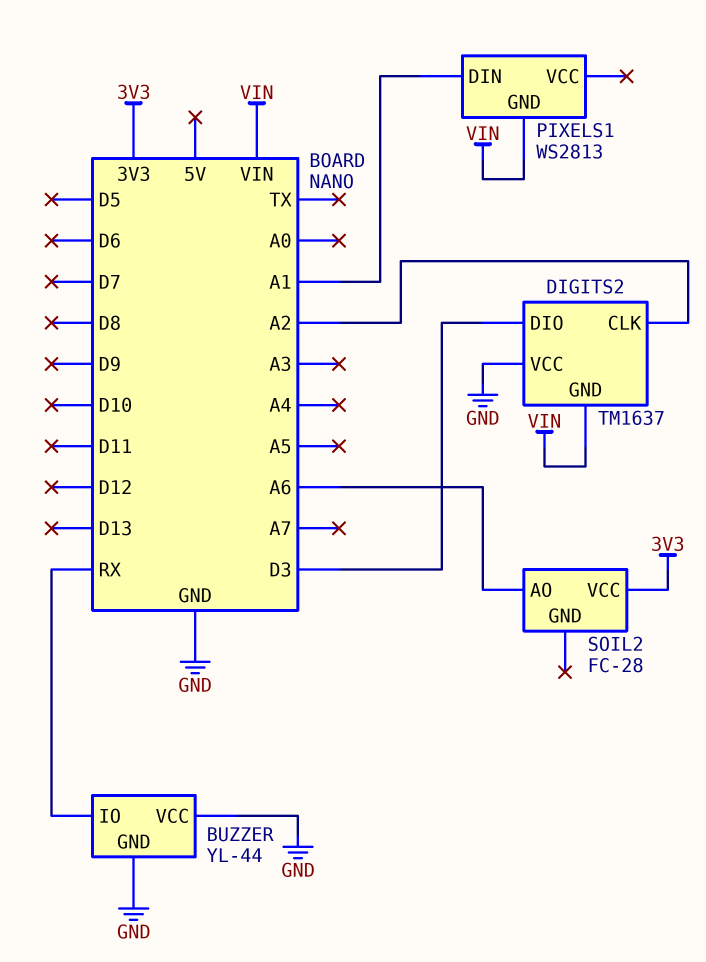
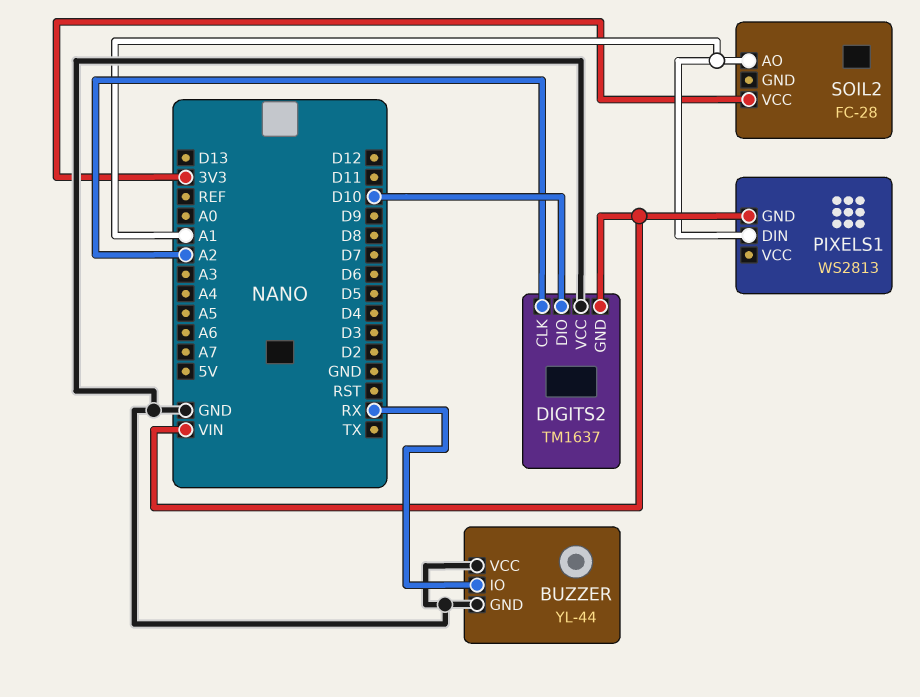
DIGITS2 pin DIO: D3 -> D10
SOIL2 pin AO: A6 -> A1

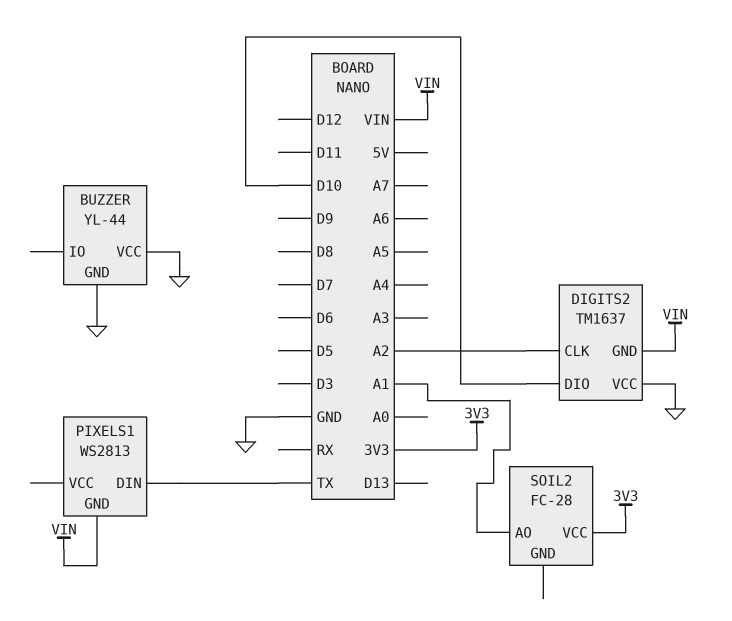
BUZZER pin IO: RX -> none
PIXELS1 pin DIN: A1 -> TX

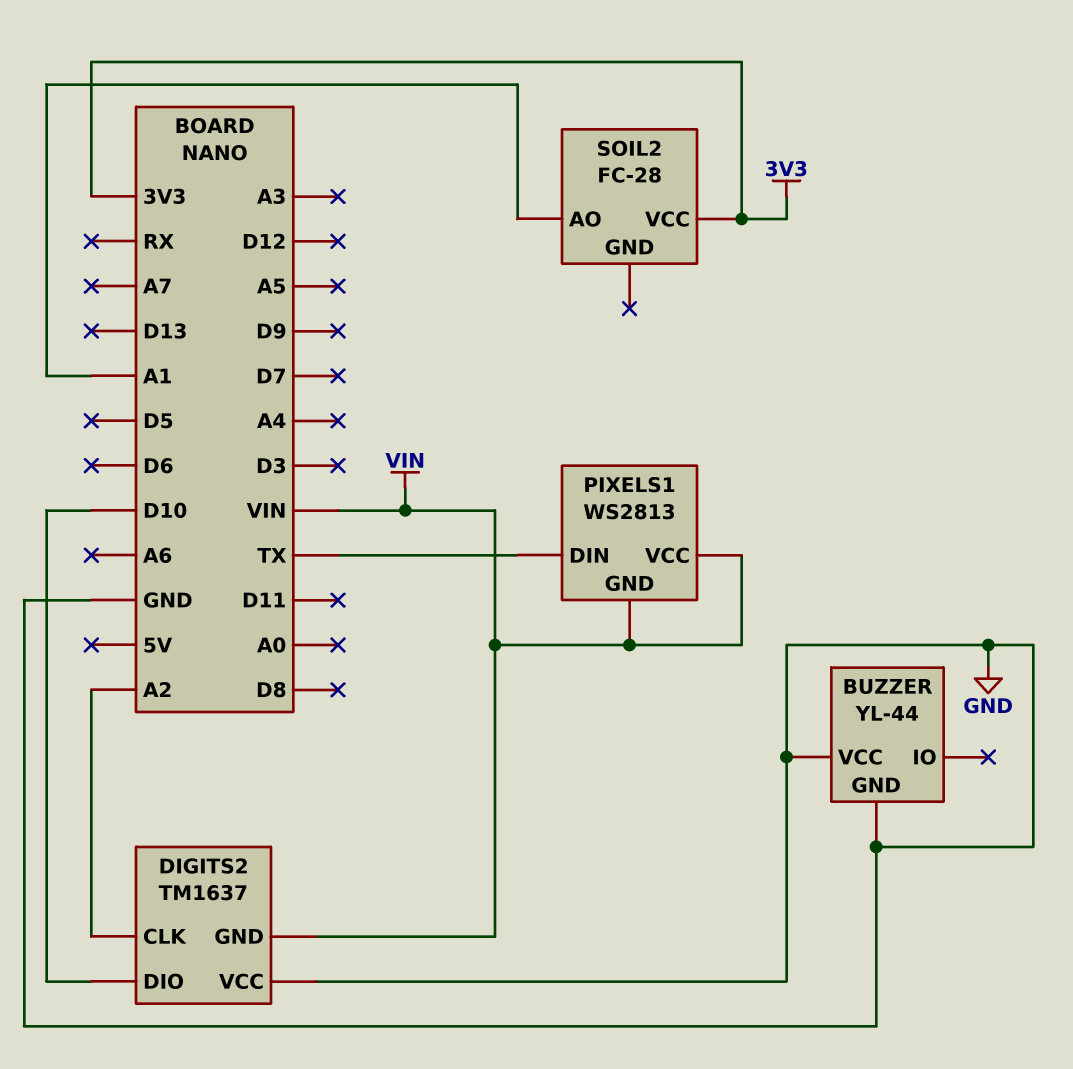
PIXELS1 pin VCC: none -> VIN

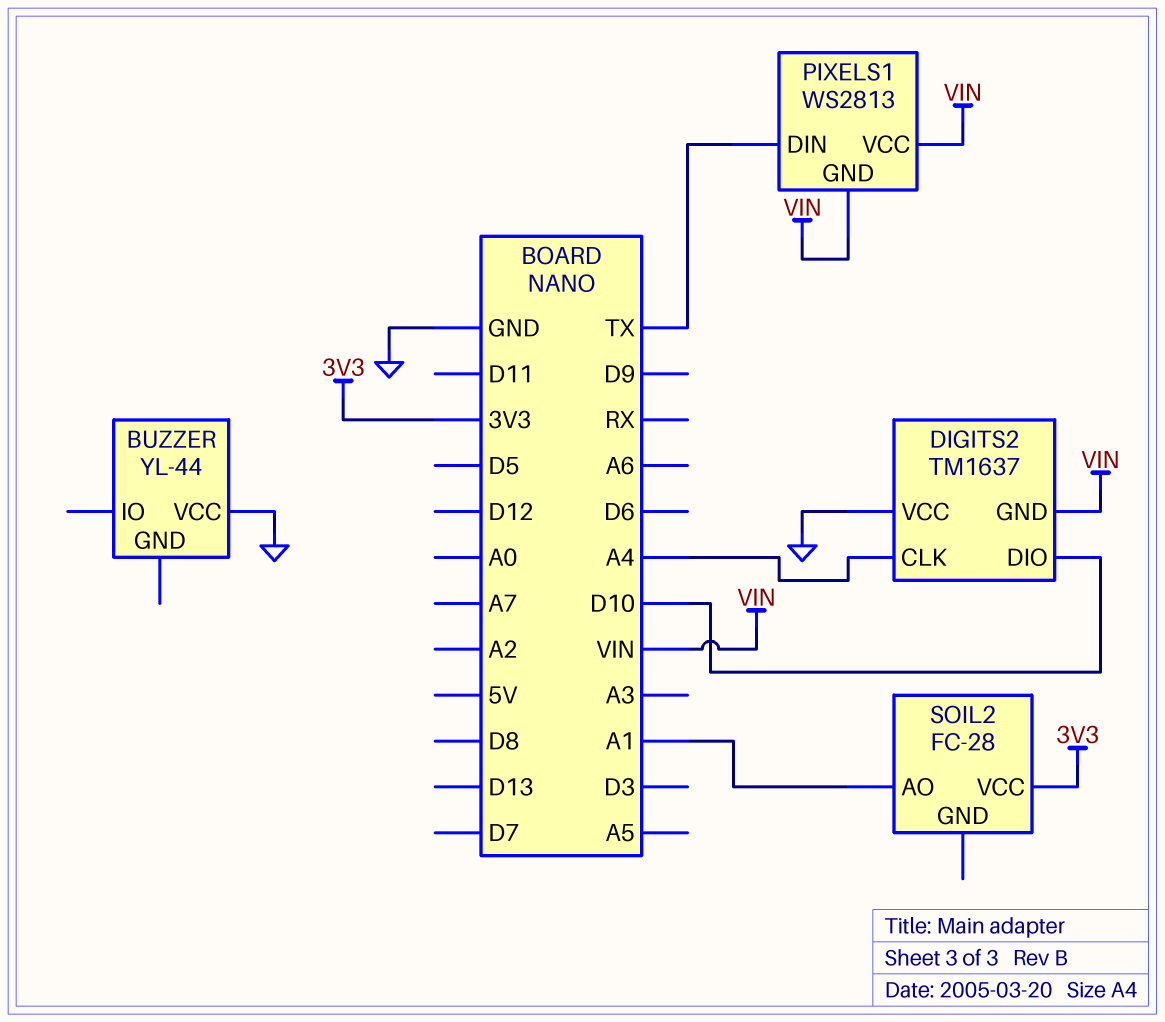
BUZZER pin GND: GND -> none
DIGITS2 pin CLK: A2 -> A4

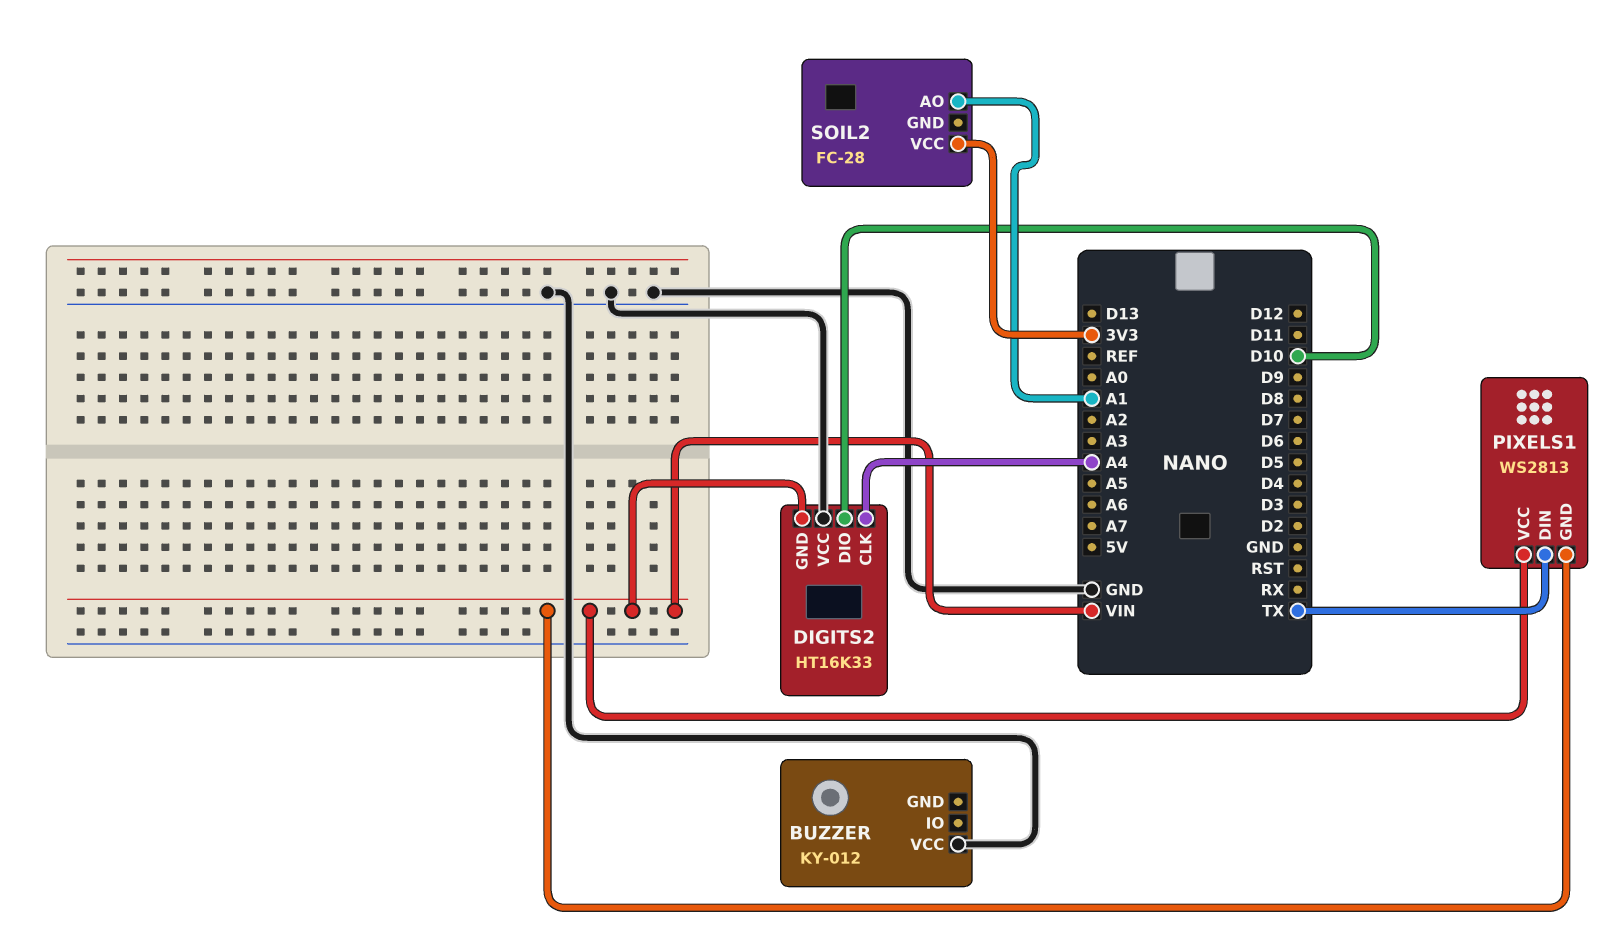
BUZZER: YL-44 -> KY-012
DIGITS2: TM1637 -> HT16K33

